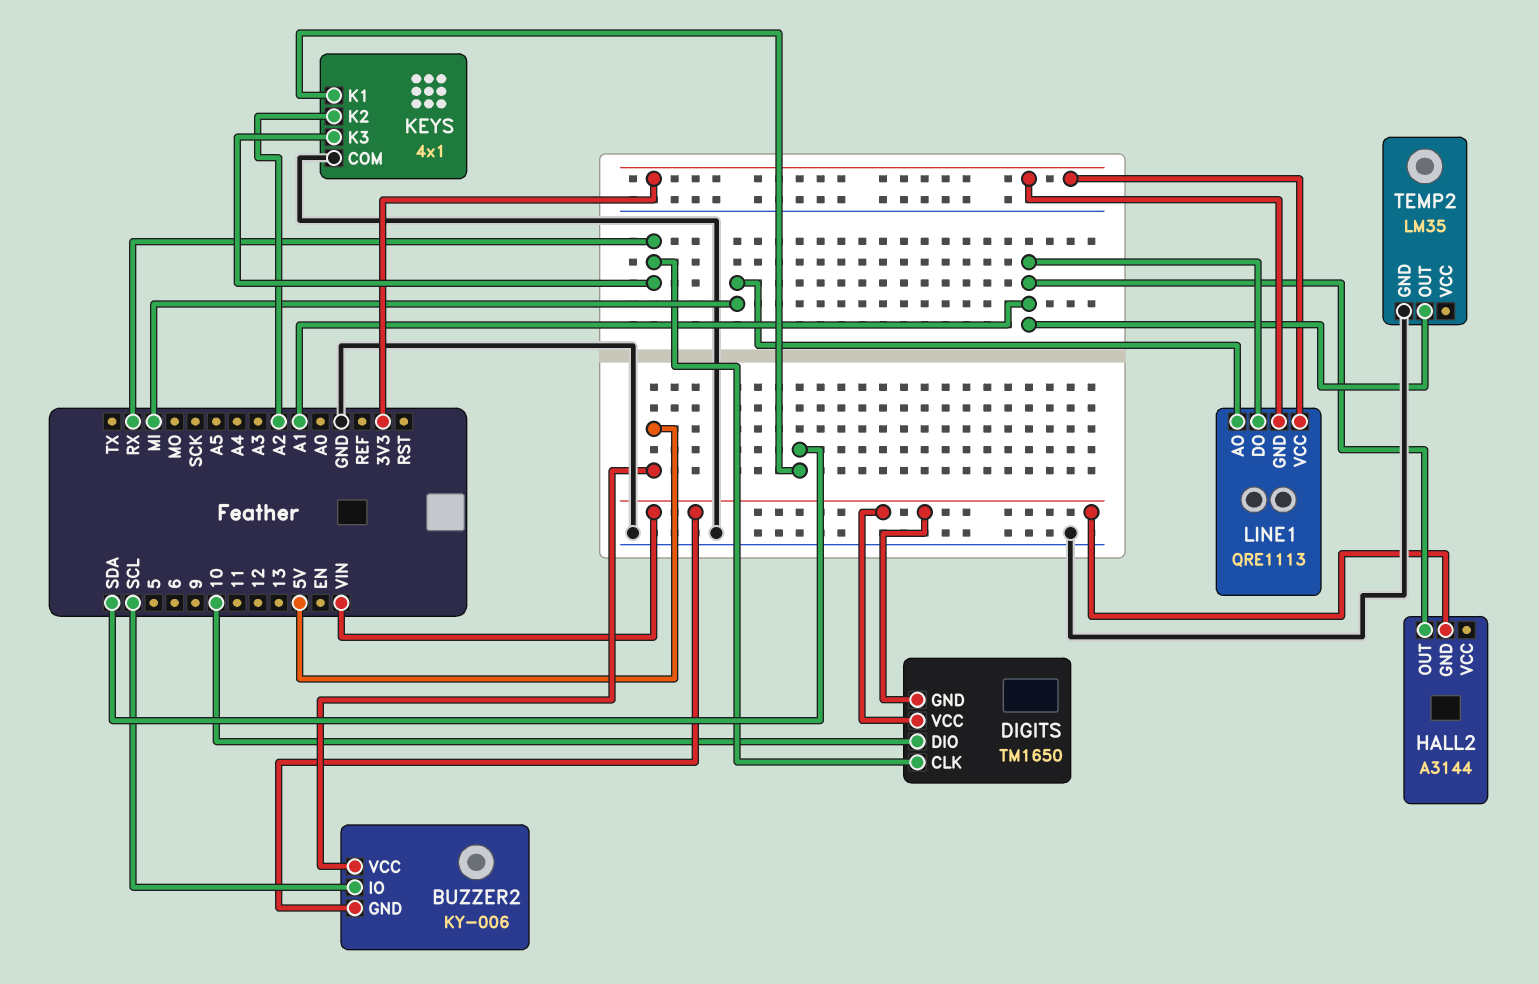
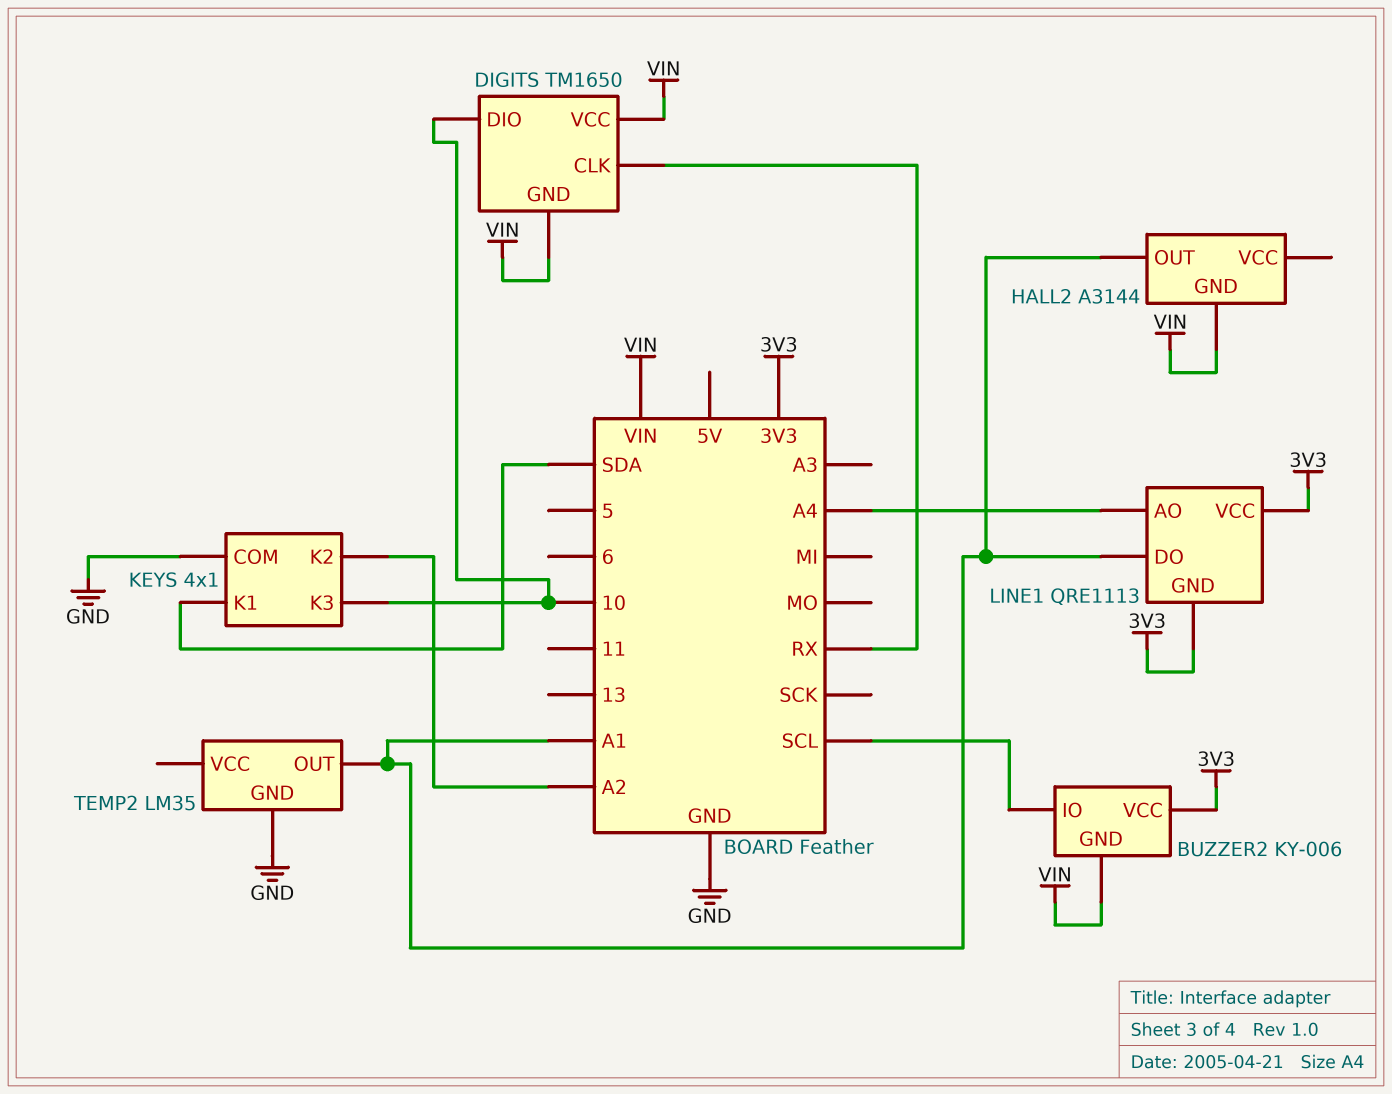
BUZZER2 pin VCC: 5V -> 3V3
KEYS pin K3: RX -> 10
LINE1 pin AO: MI -> A4

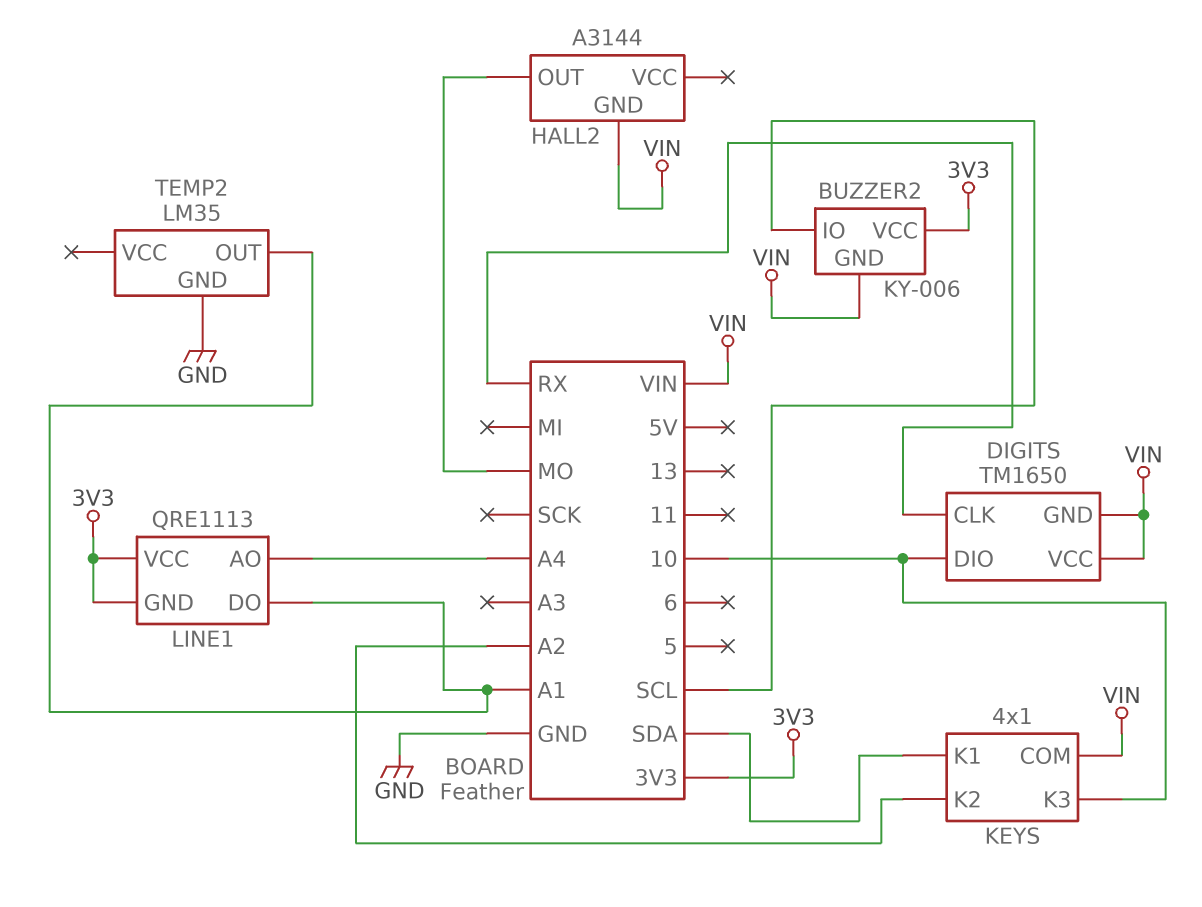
HALL2 pin OUT: A1 -> MO
KEYS pin COM: GND -> VIN

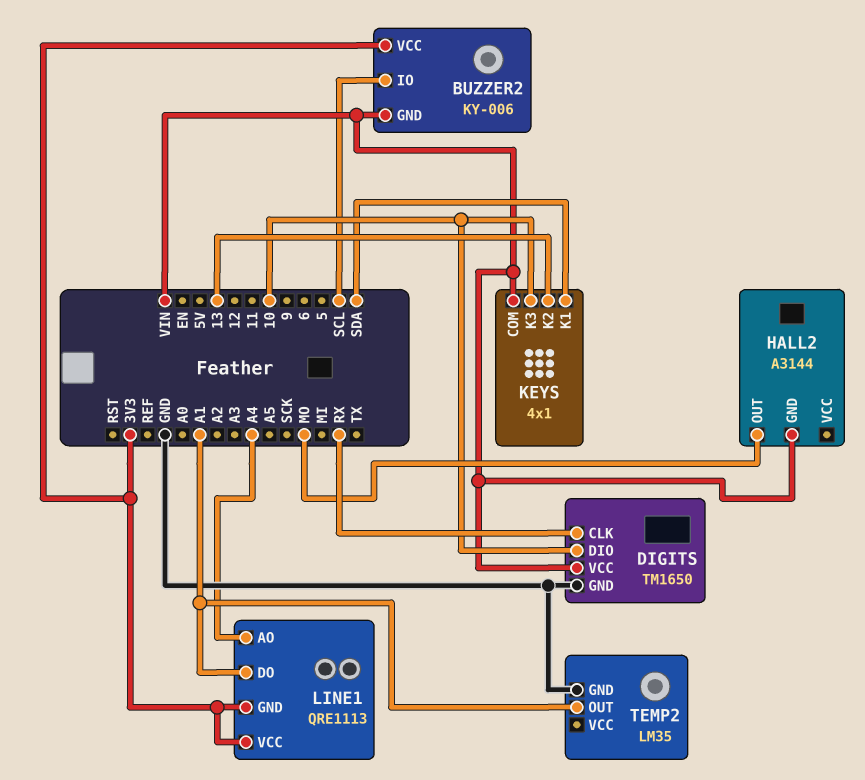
DIGITS pin GND: VIN -> GND
KEYS pin K2: A2 -> 13

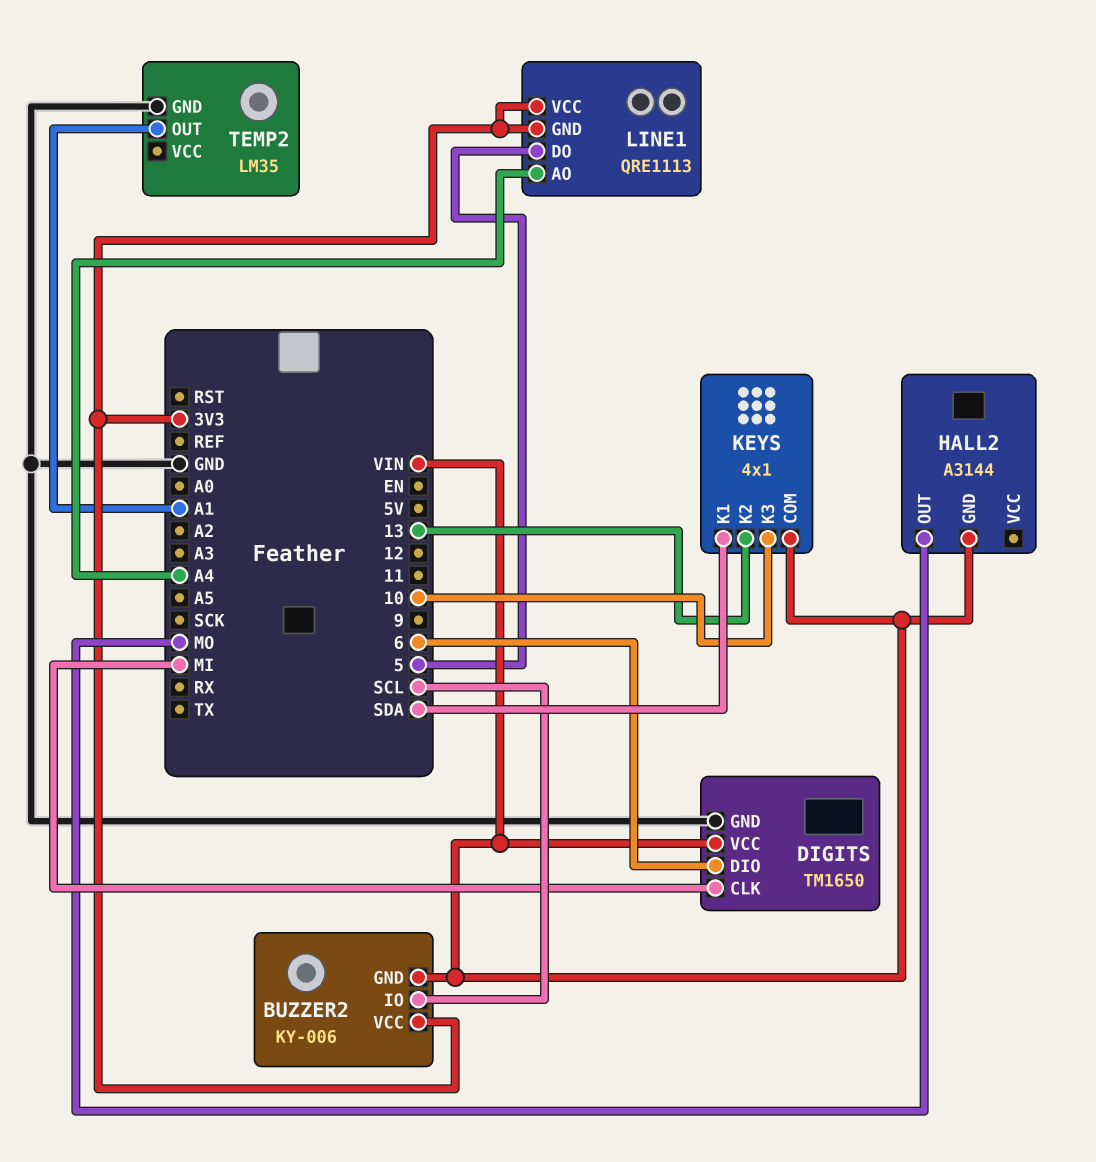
DIGITS pin CLK: RX -> MI
DIGITS pin DIO: 10 -> 6
LINE1 pin DO: A1 -> 5

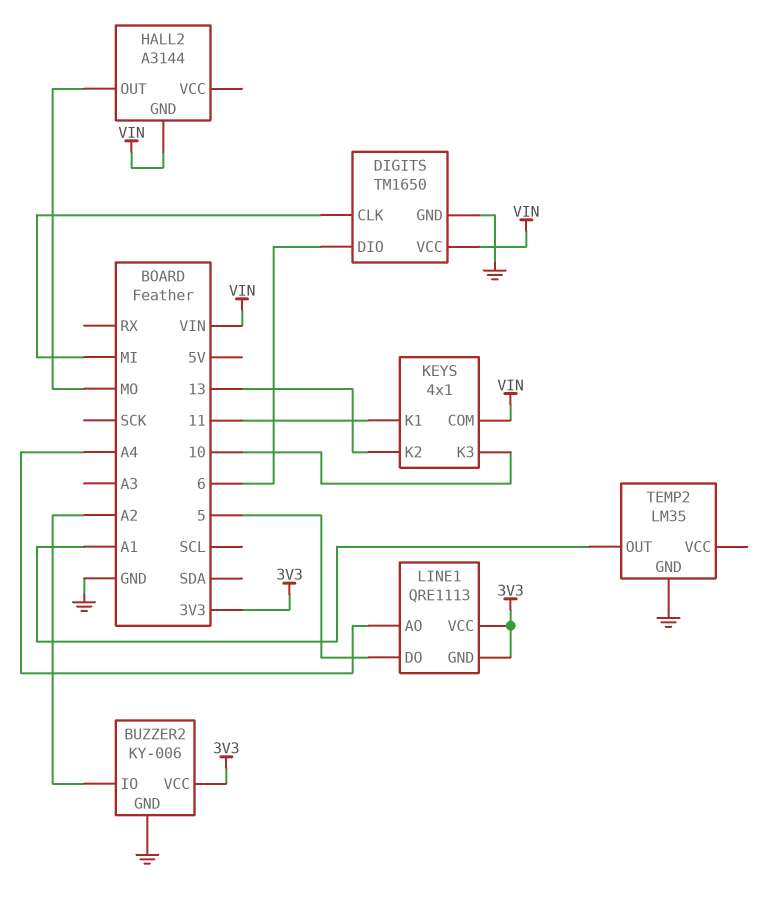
BUZZER2 pin GND: VIN -> GND
BUZZER2 pin IO: SCL -> A2
KEYS pin K1: SDA -> 11

